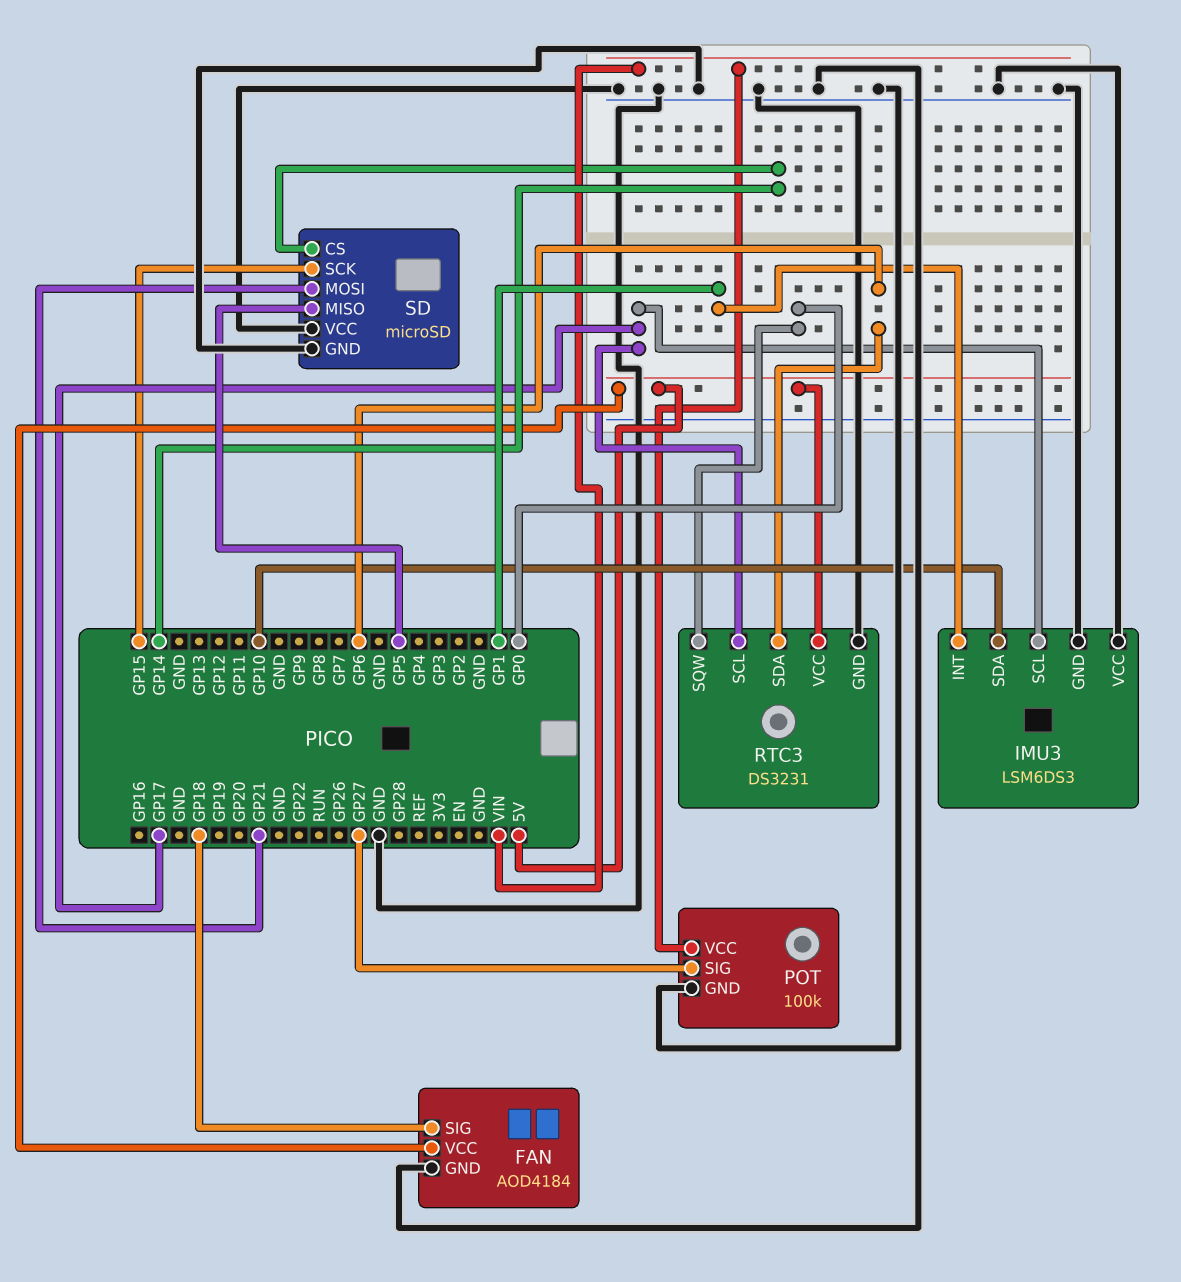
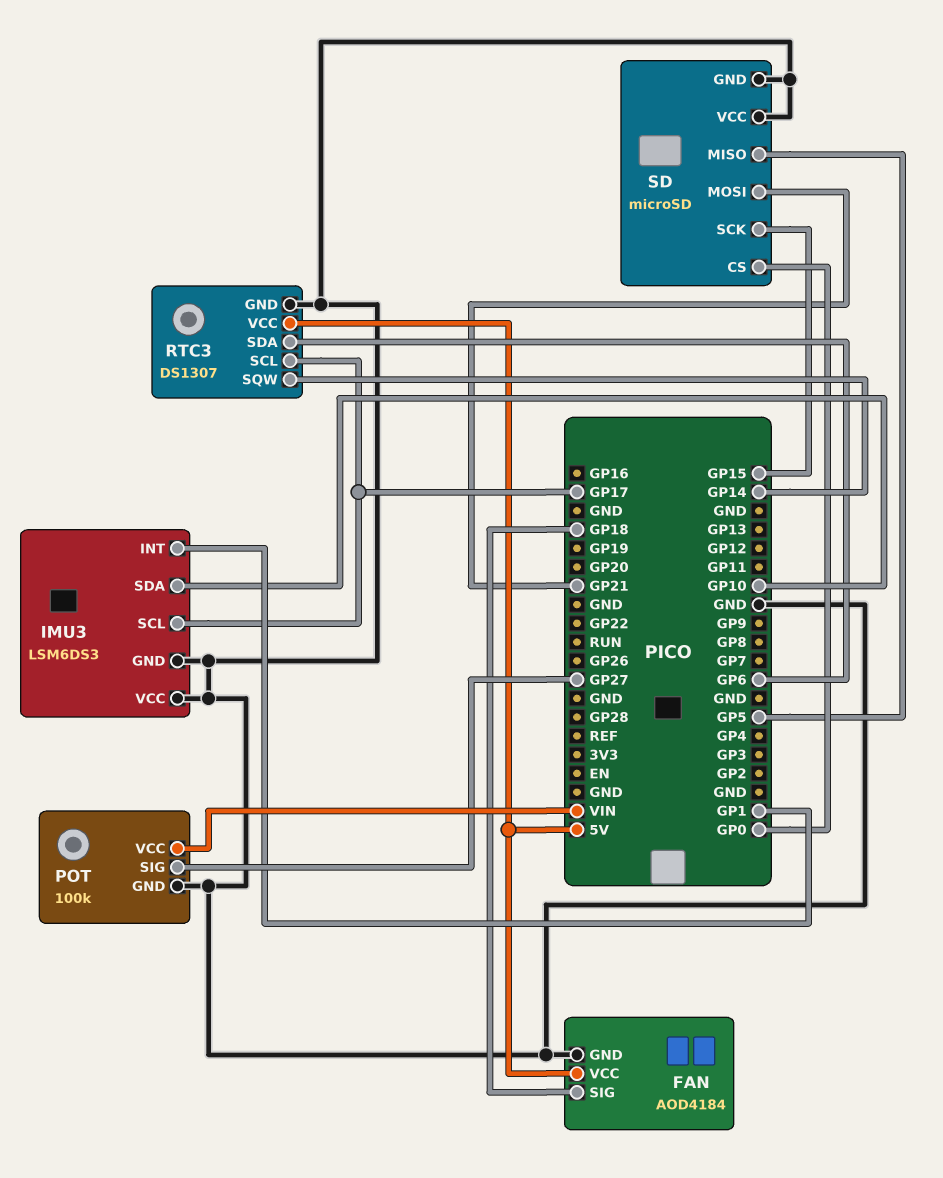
RTC3: DS3231 -> DS1307
RTC3 pin SQW: GP0 -> GP14
SD pin CS: GP14 -> GP0

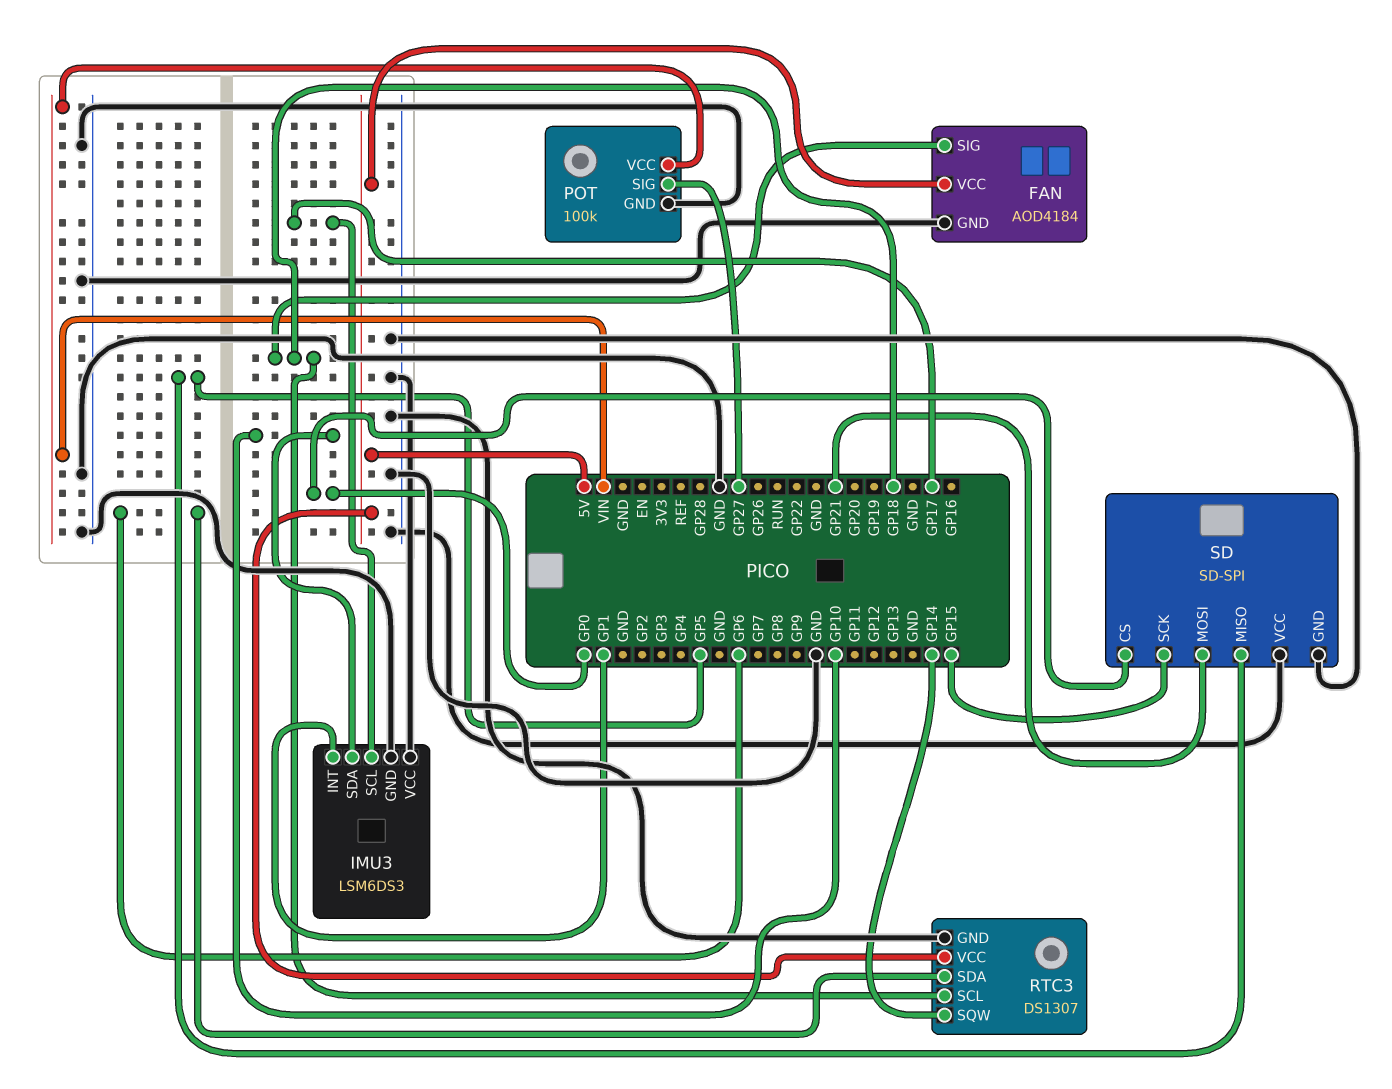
RTC3 pin SCL: GP17 -> GP18
SD: microSD -> SD-SPI

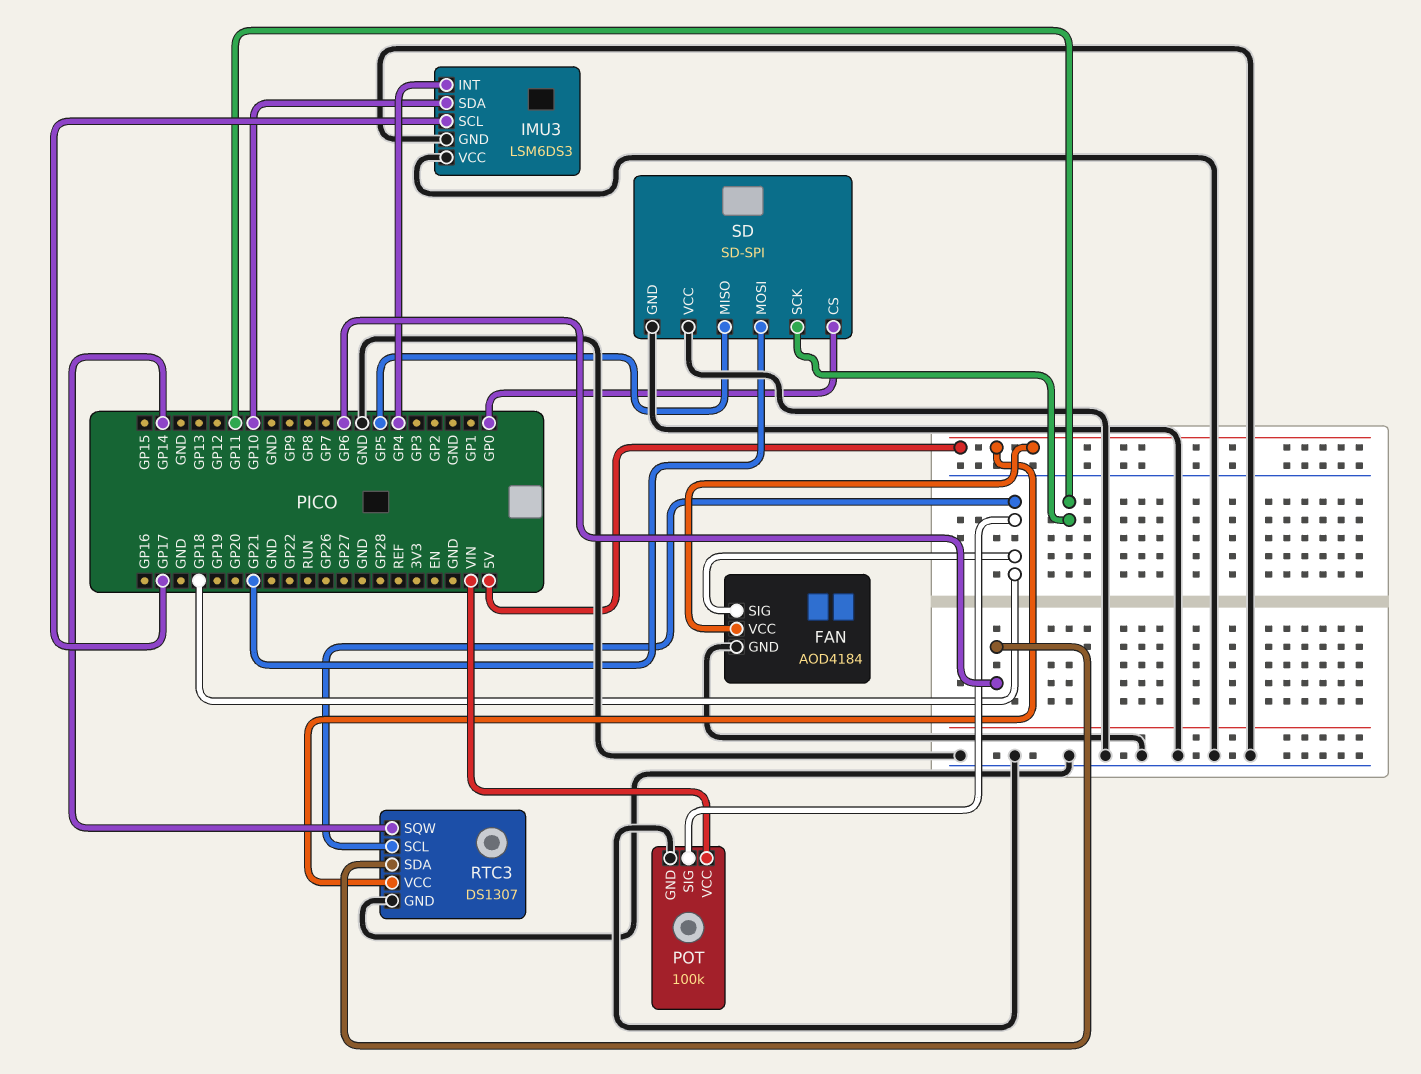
IMU3 pin INT: GP1 -> GP4
POT pin SIG: GP27 -> GP18
SD pin SCK: GP15 -> GP11

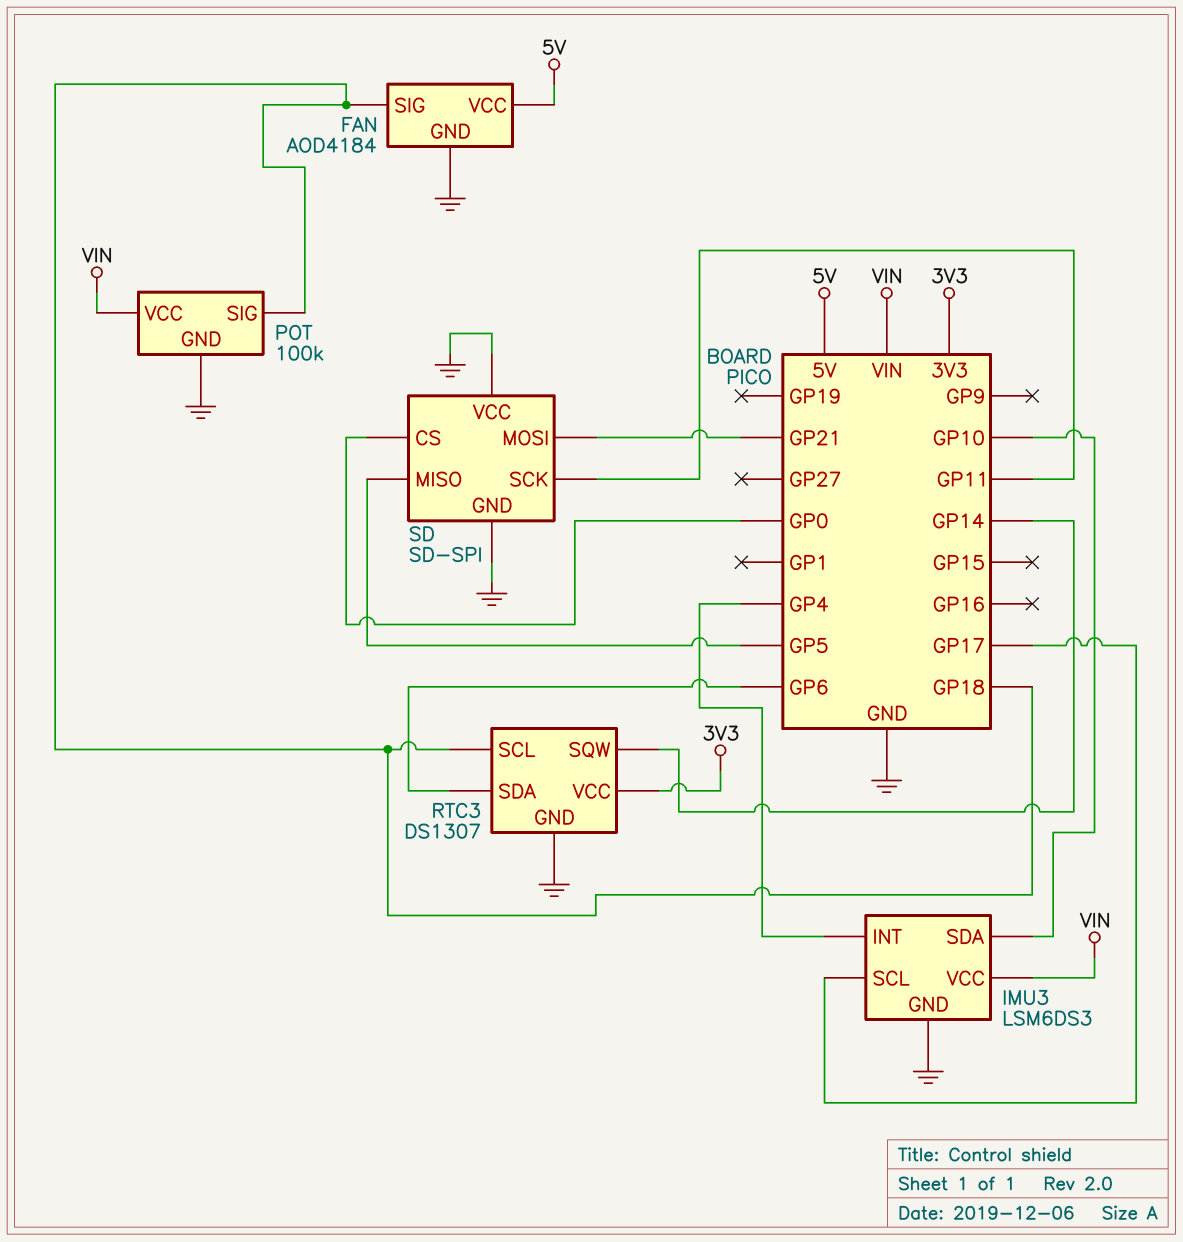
IMU3 pin VCC: GND -> VIN
RTC3 pin VCC: 5V -> 3V3

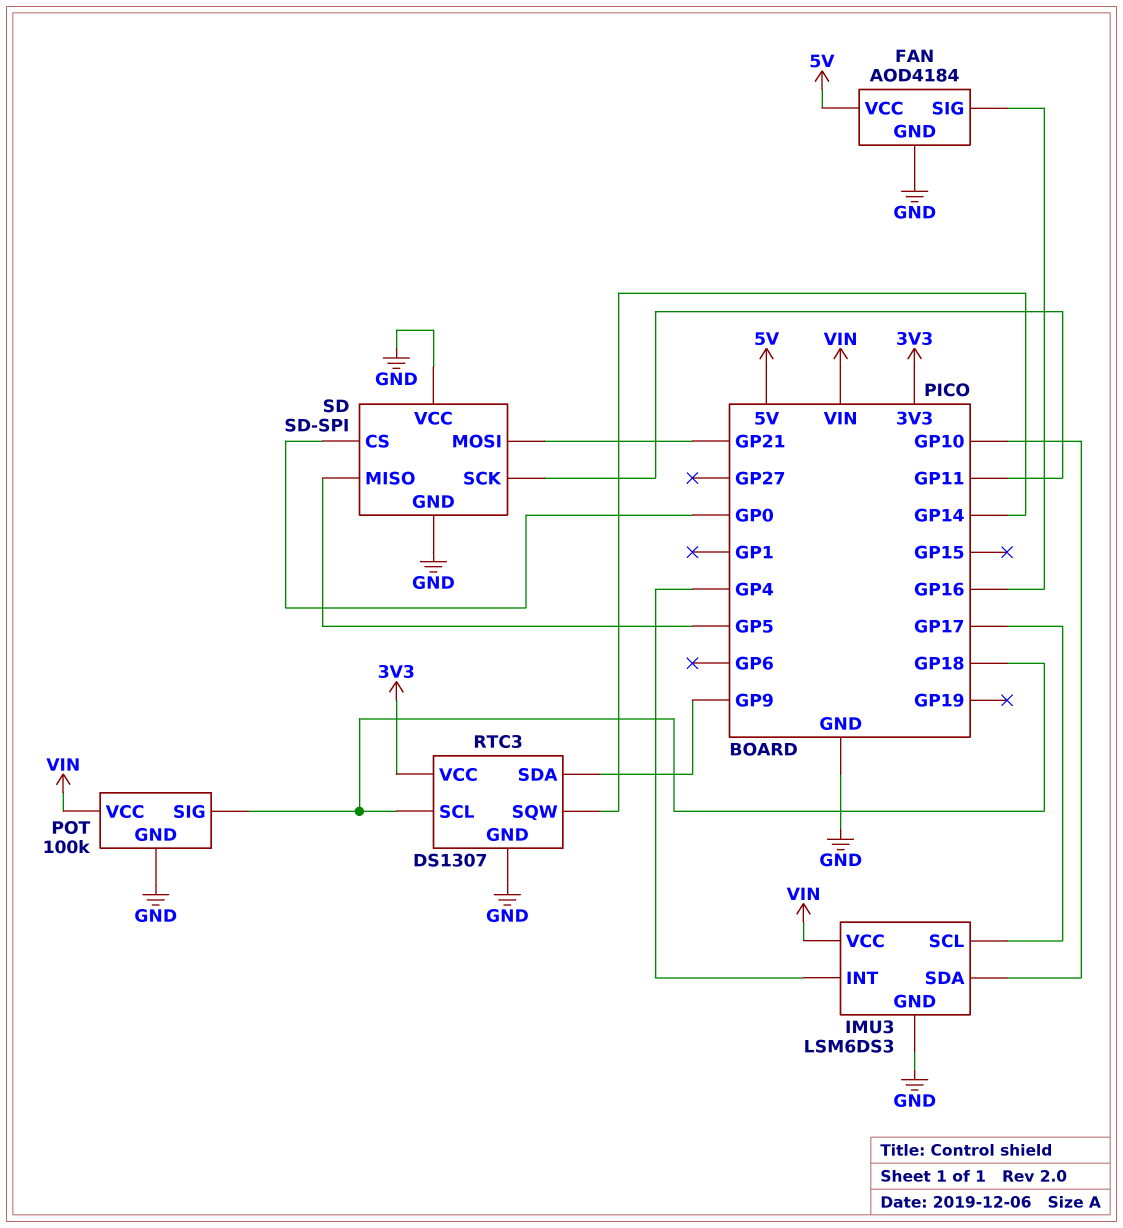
FAN pin SIG: GP18 -> GP16
RTC3 pin SDA: GP6 -> GP9

